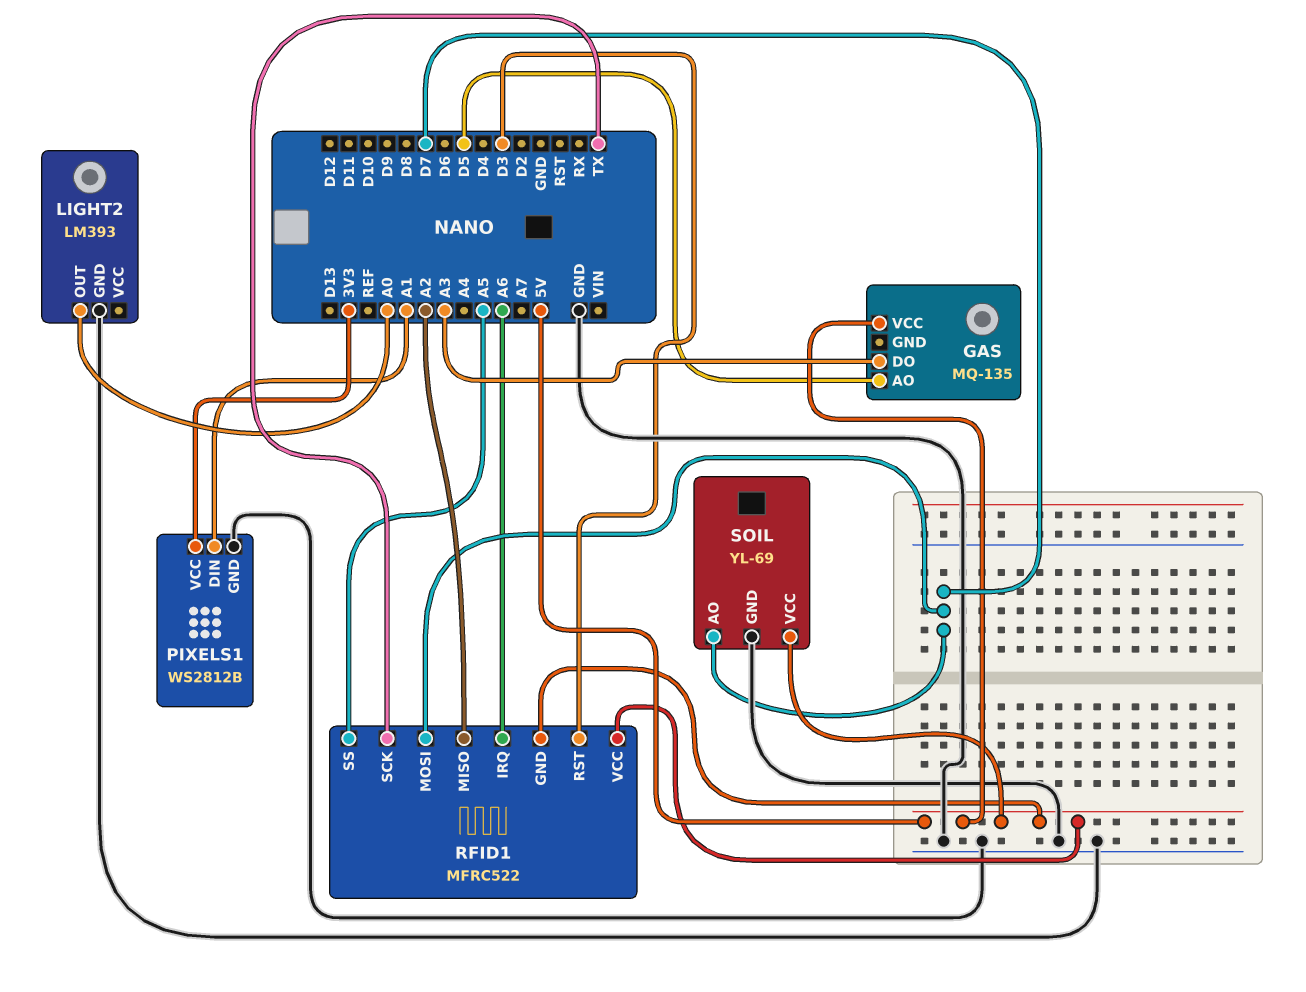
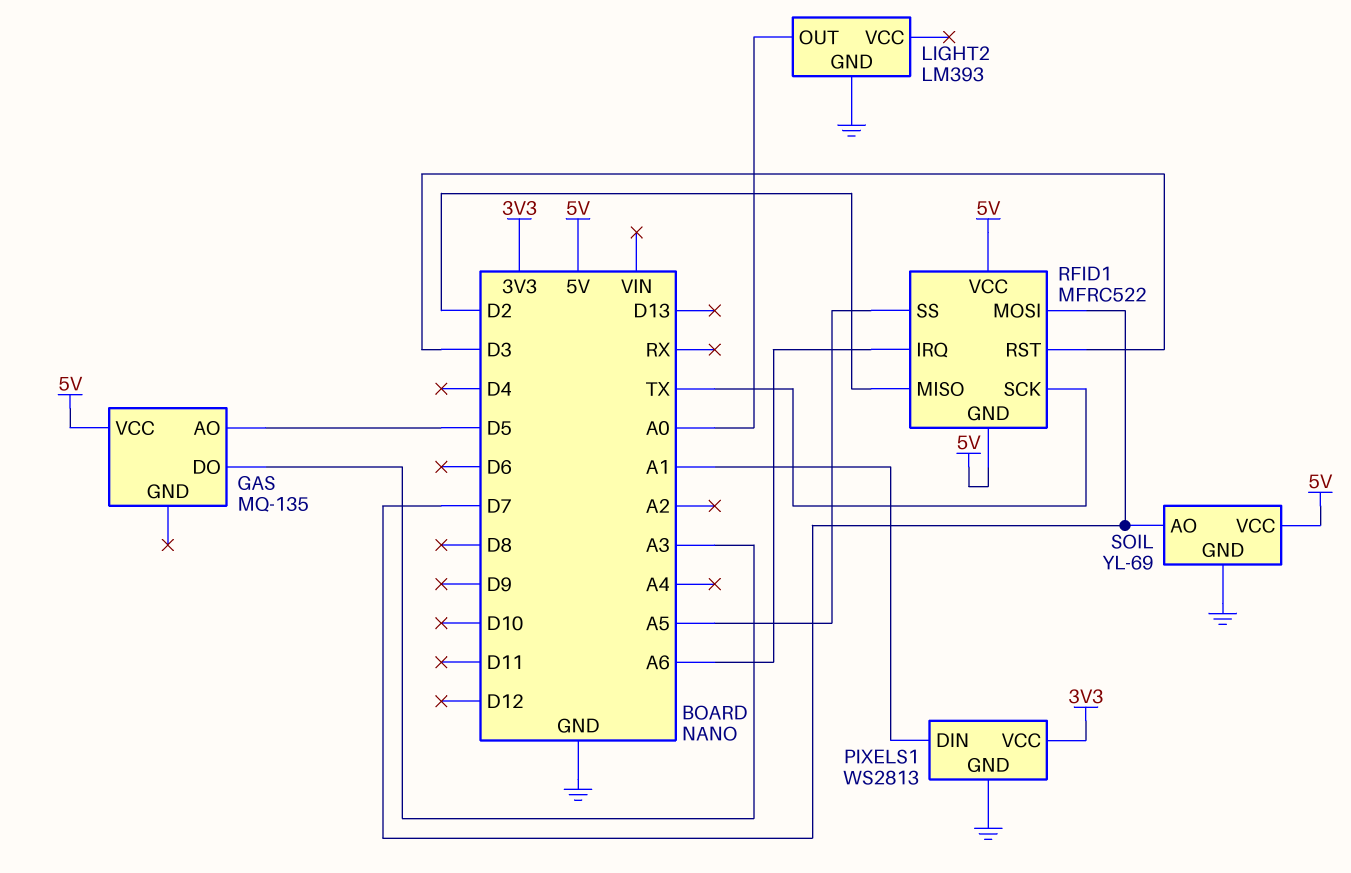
PIXELS1: WS2812B -> WS2813
RFID1 pin MISO: A2 -> D2

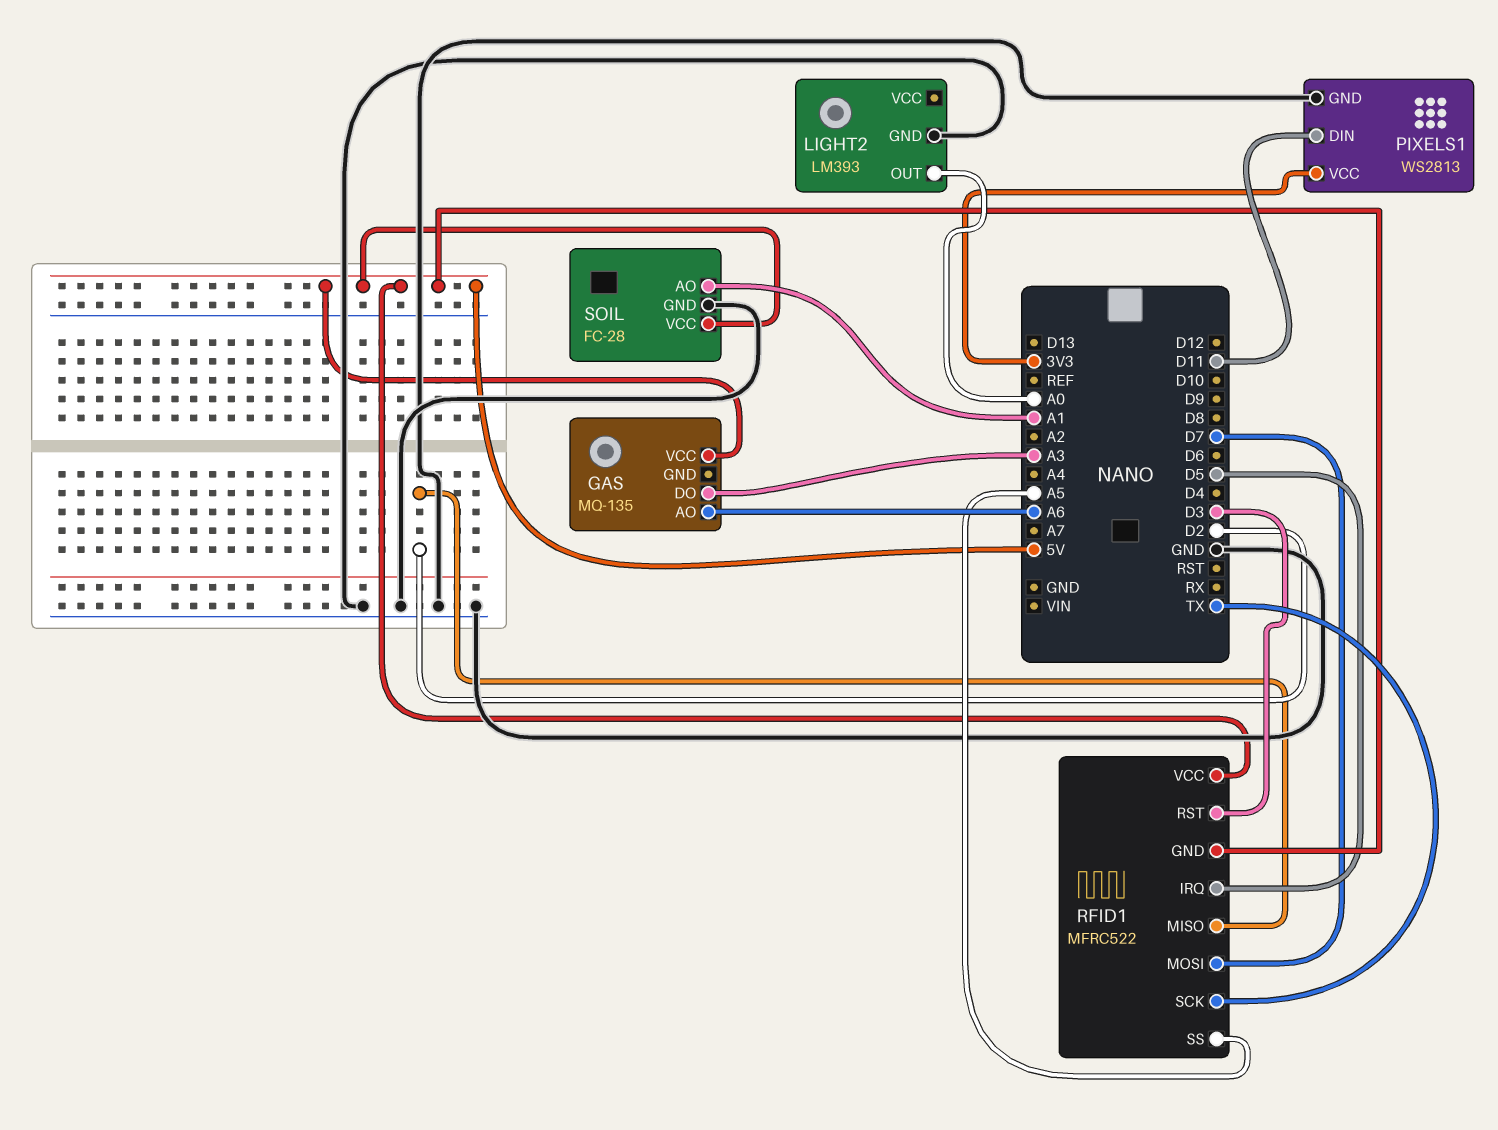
GAS pin AO: D5 -> A6
PIXELS1 pin DIN: A1 -> D11
RFID1 pin IRQ: A6 -> D5
SOIL: YL-69 -> FC-28
SOIL pin AO: D7 -> A1

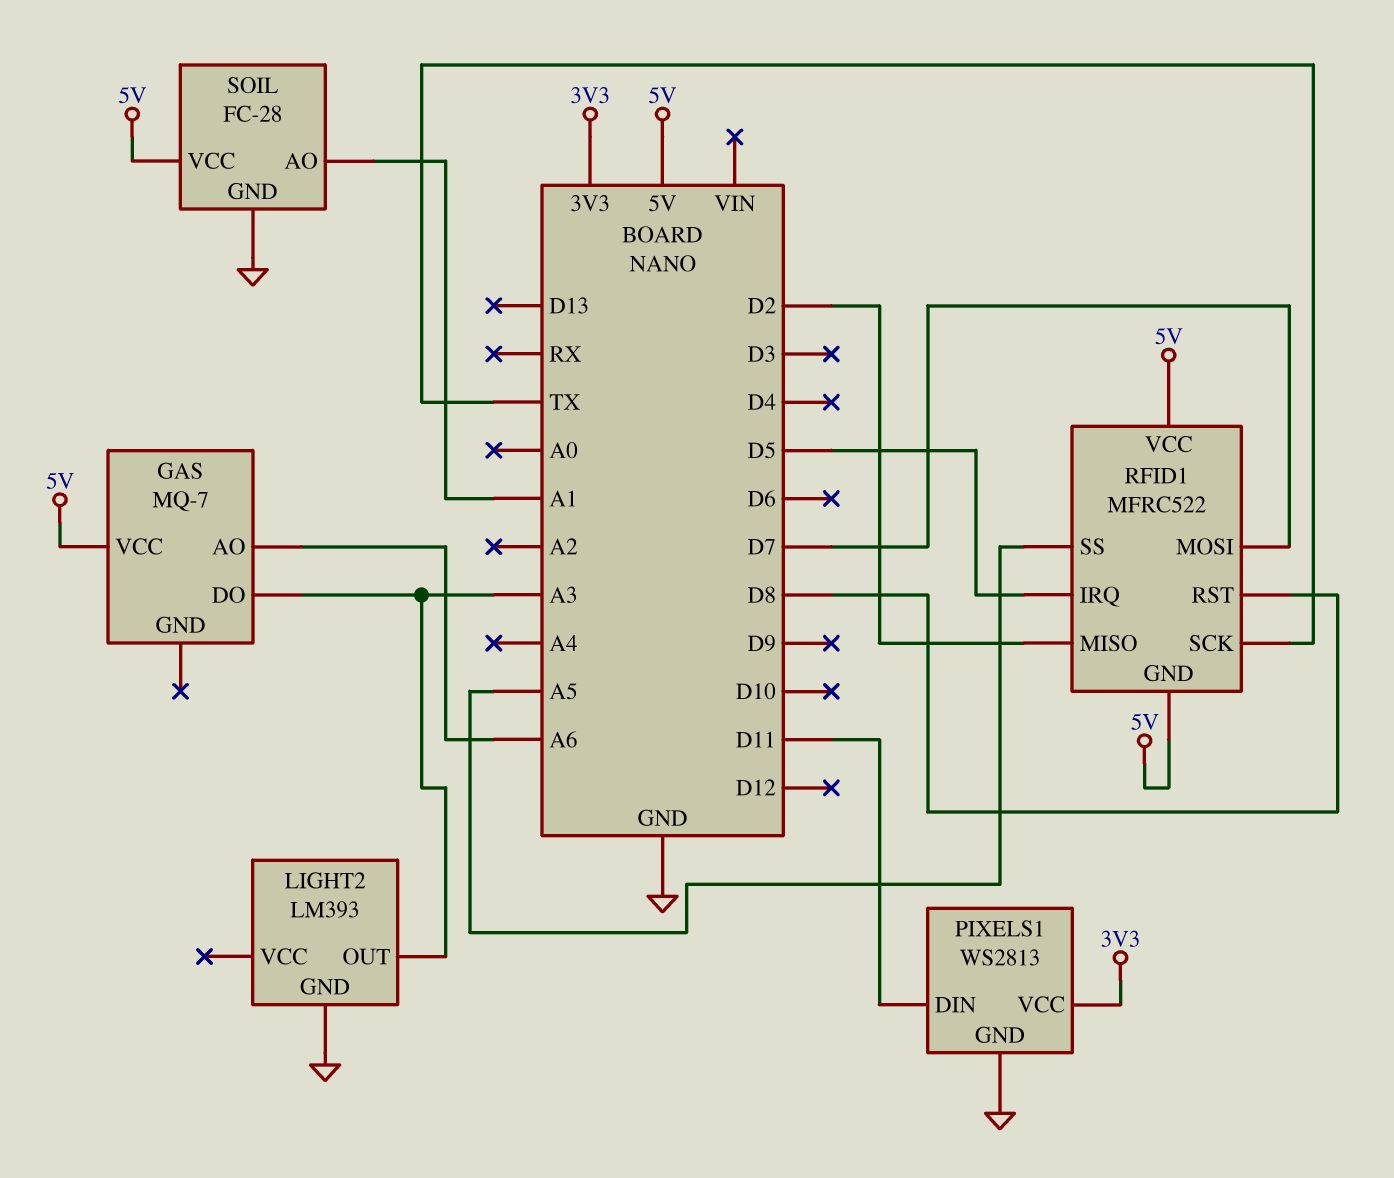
GAS: MQ-135 -> MQ-7
LIGHT2 pin OUT: A0 -> A3
RFID1 pin RST: D3 -> D8

